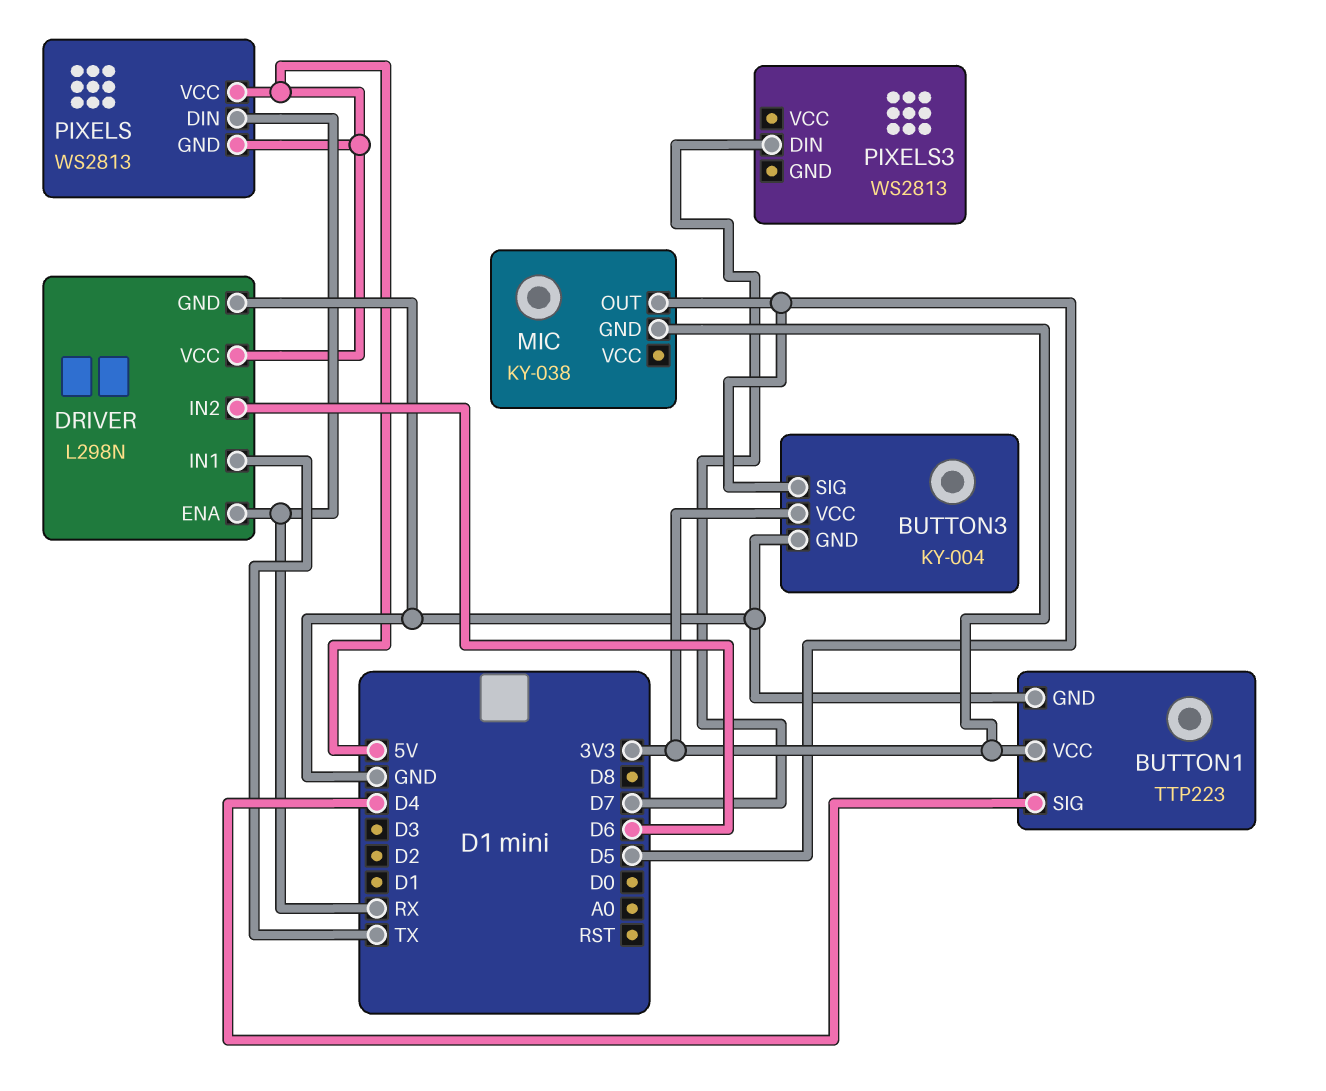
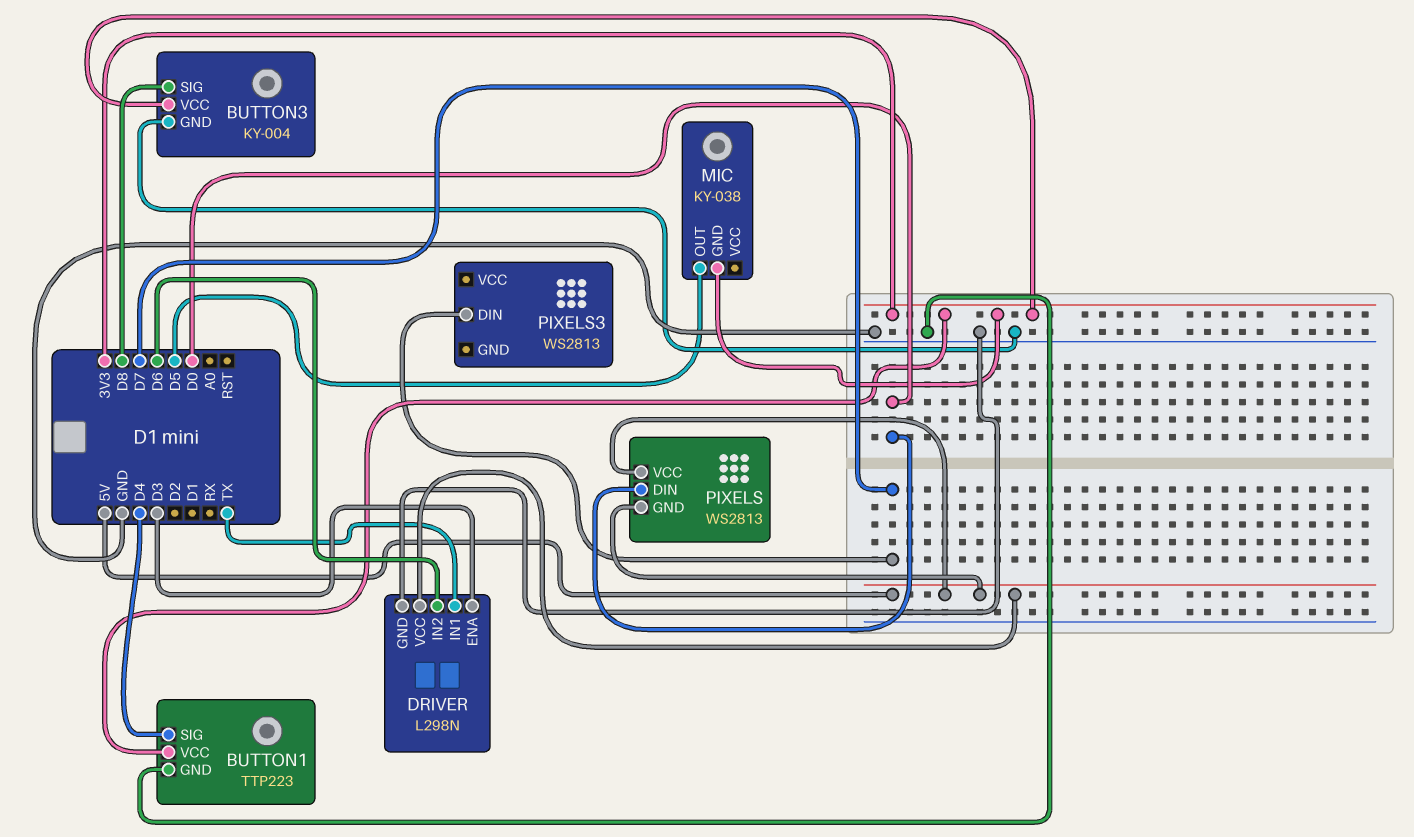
BUTTON3 pin SIG: D5 -> D8
DRIVER pin ENA: RX -> D3
PIXELS pin DIN: RX -> D0

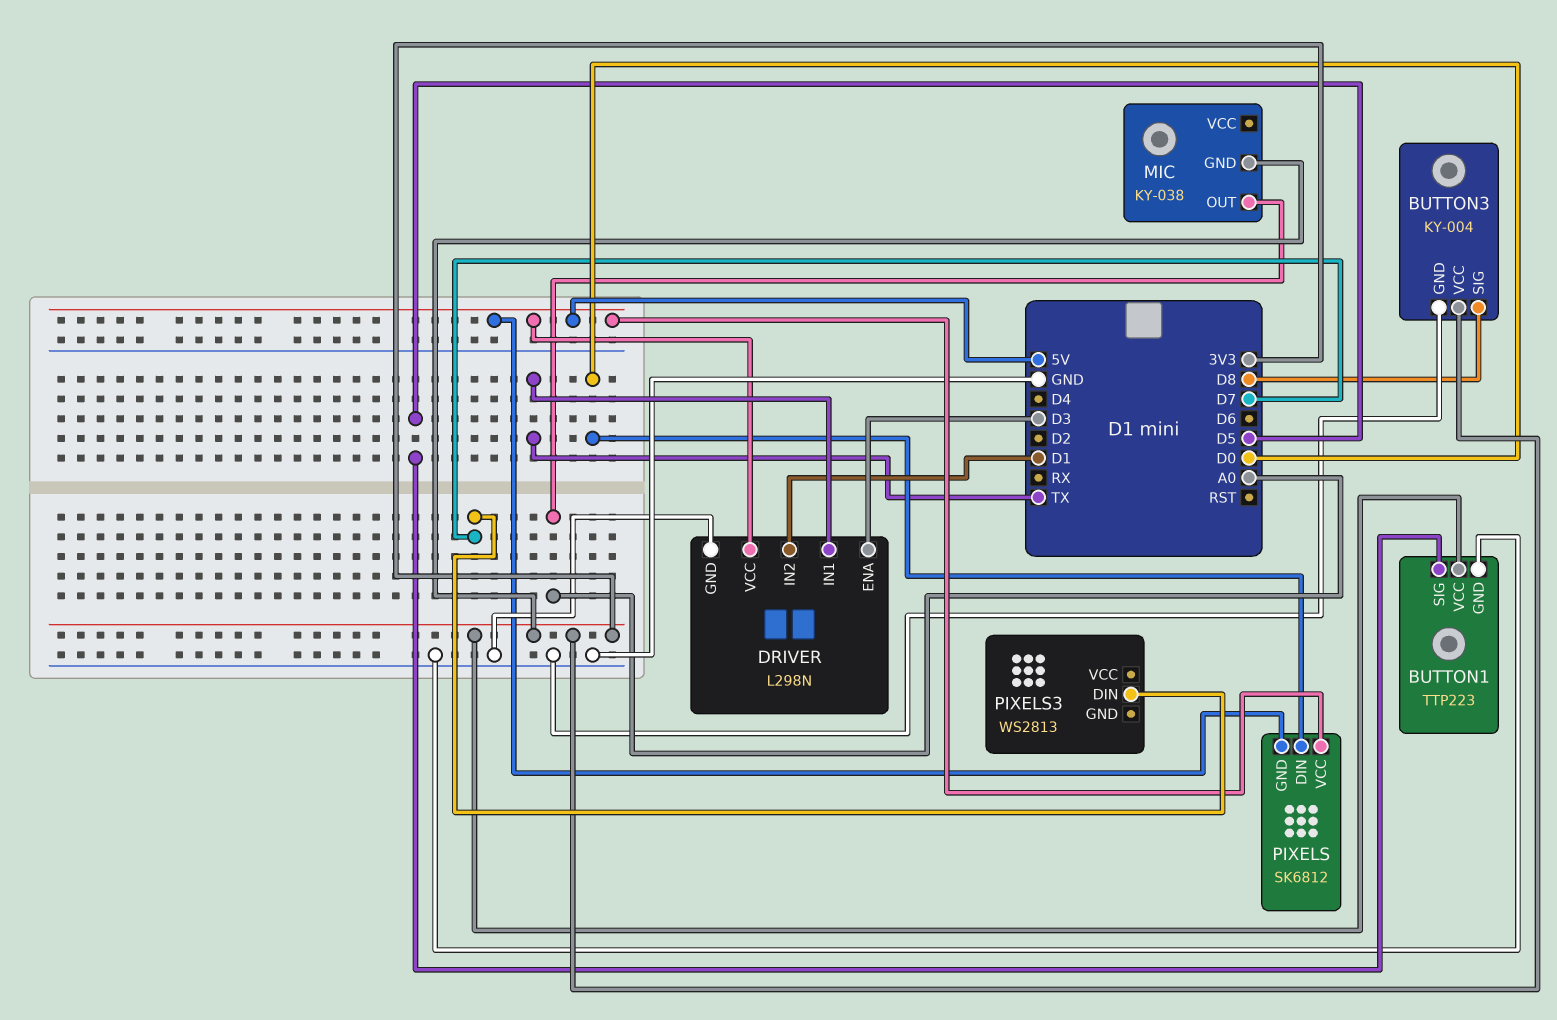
BUTTON1 pin SIG: D4 -> D5
DRIVER pin IN2: D6 -> D1
MIC pin OUT: D5 -> A0
PIXELS: WS2813 -> SK6812

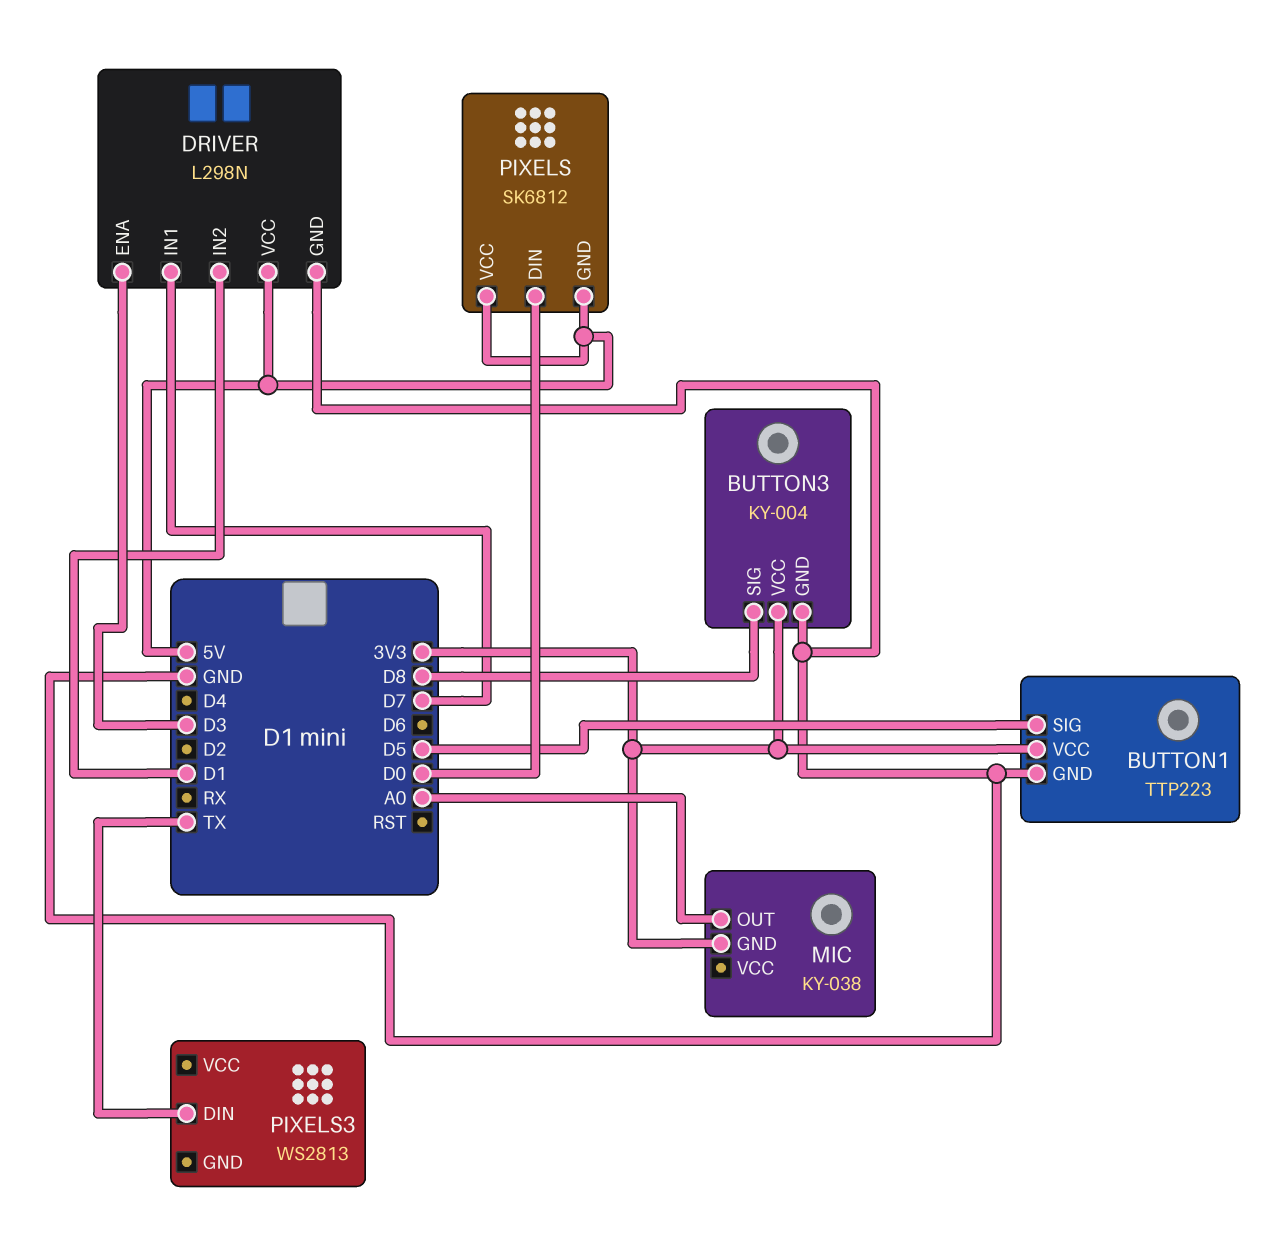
DRIVER pin IN1: TX -> D7
PIXELS3 pin DIN: D7 -> TX

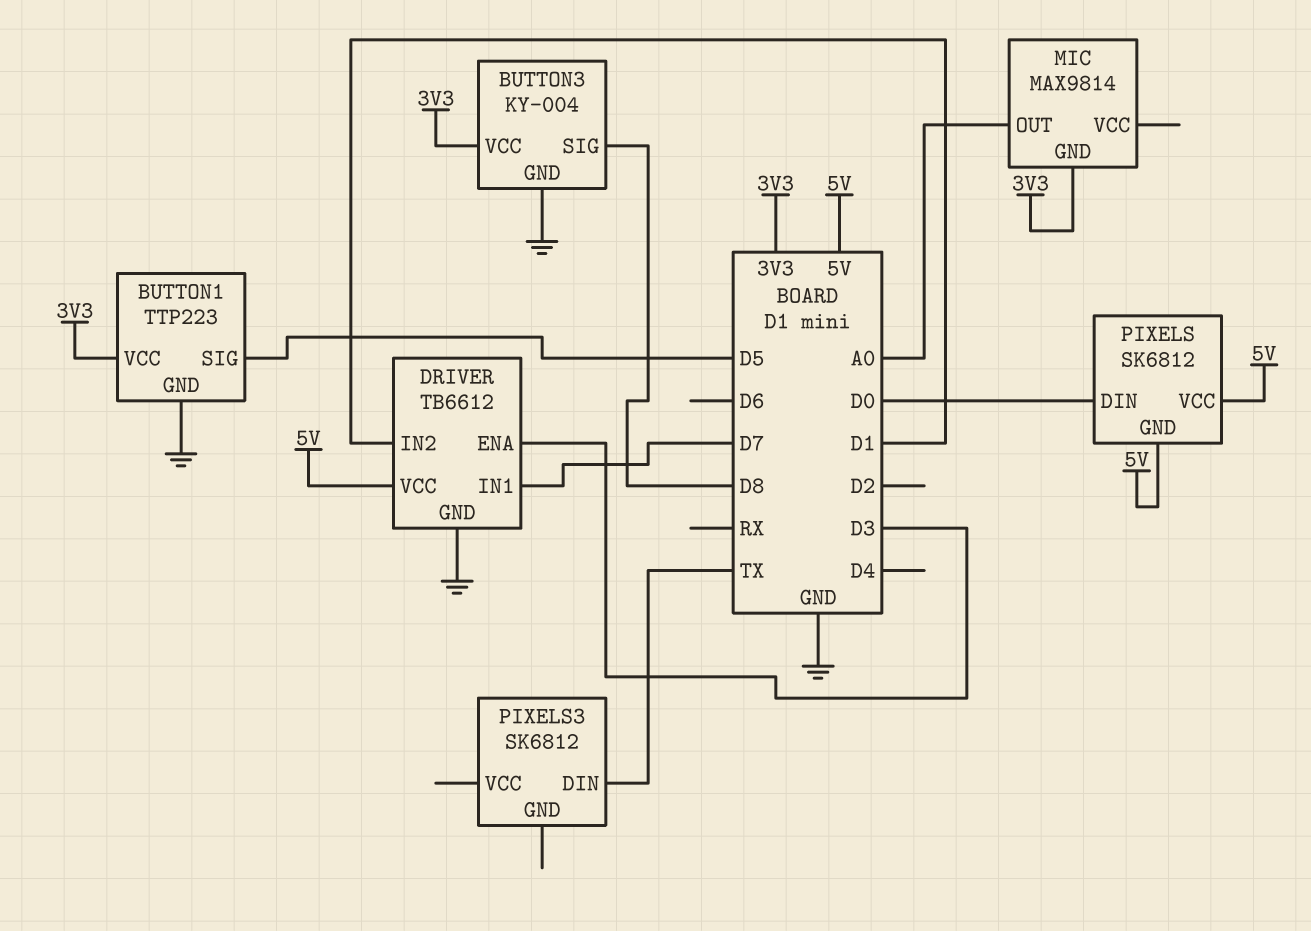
DRIVER: L298N -> TB6612
MIC: KY-038 -> MAX9814
PIXELS3: WS2813 -> SK6812

